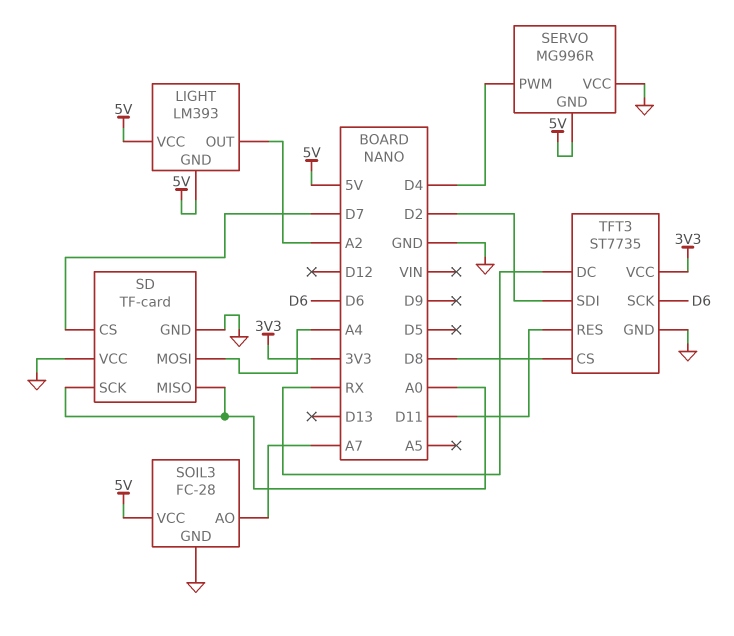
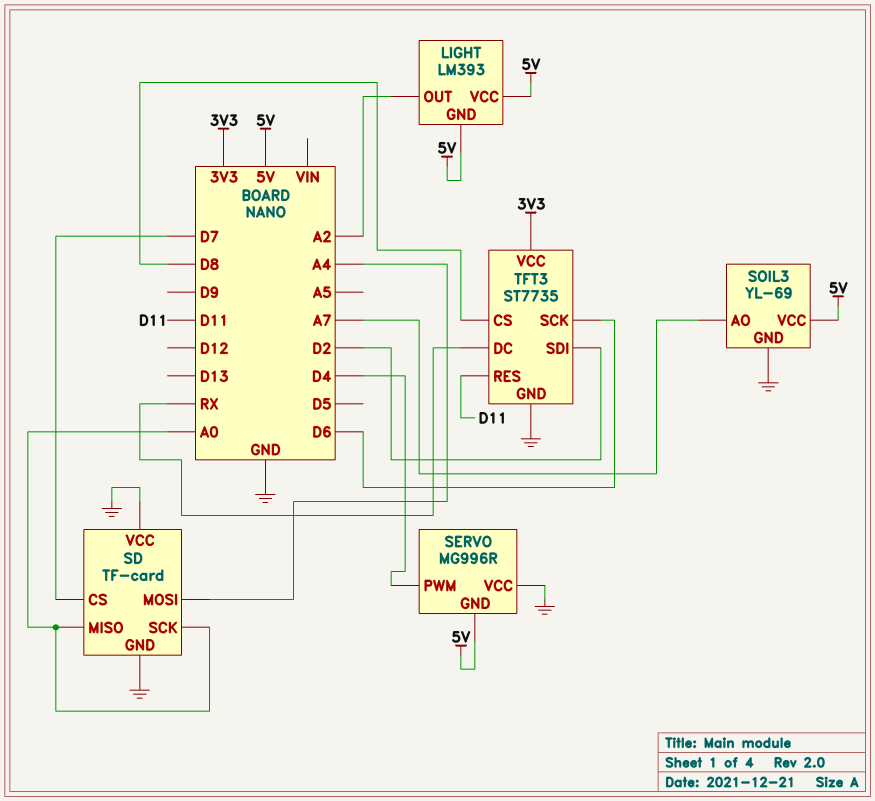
SOIL3: FC-28 -> YL-69

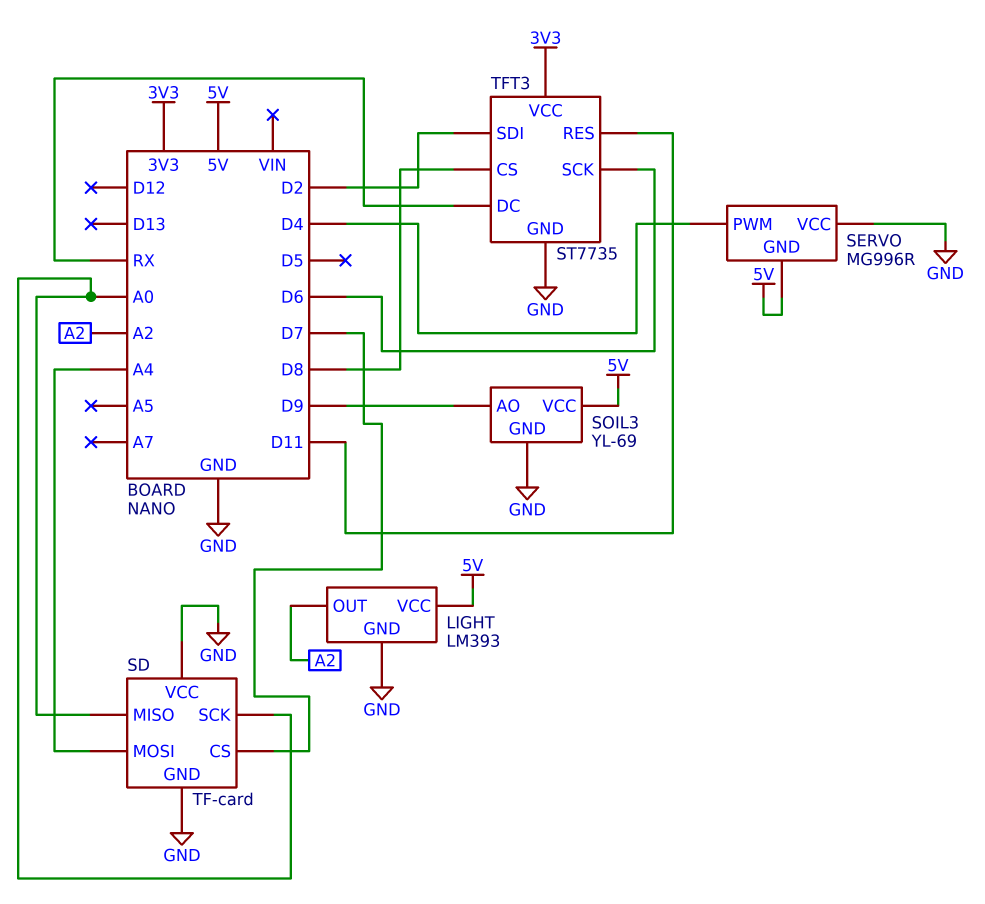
LIGHT pin GND: 5V -> GND
SOIL3 pin AO: A7 -> D9

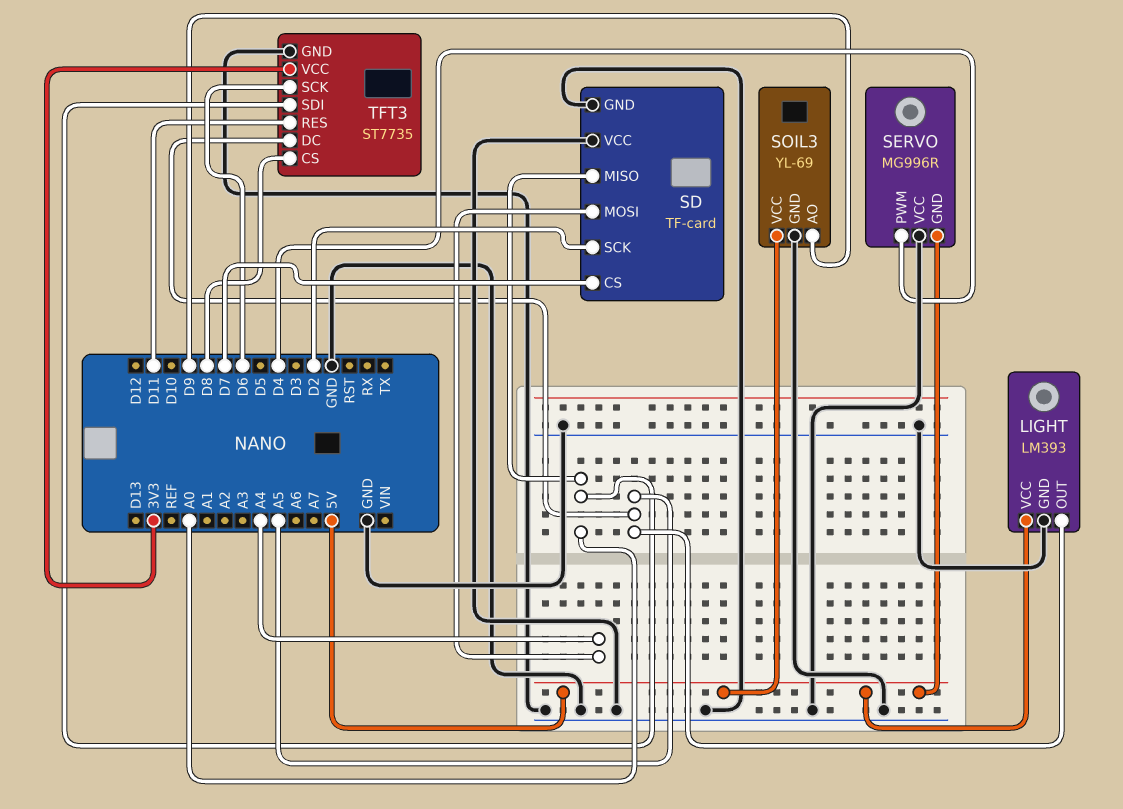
LIGHT pin OUT: A2 -> A5
SD pin SCK: A0 -> D2
TFT3 pin DC: RX -> A5
TFT3 pin SDI: D2 -> A0

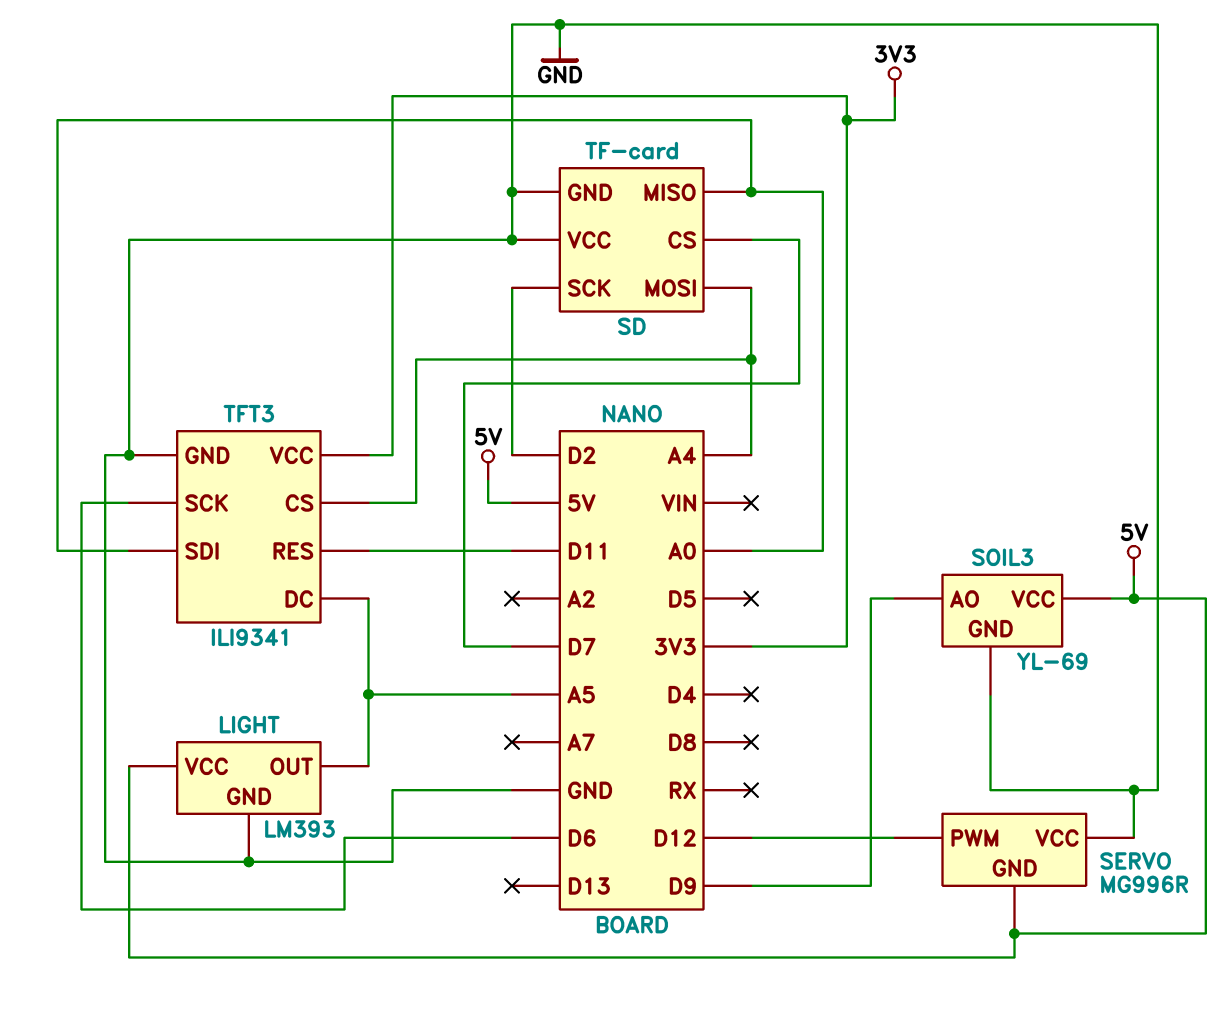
SERVO pin PWM: D4 -> D12
TFT3: ST7735 -> ILI9341
TFT3 pin CS: D8 -> A4

